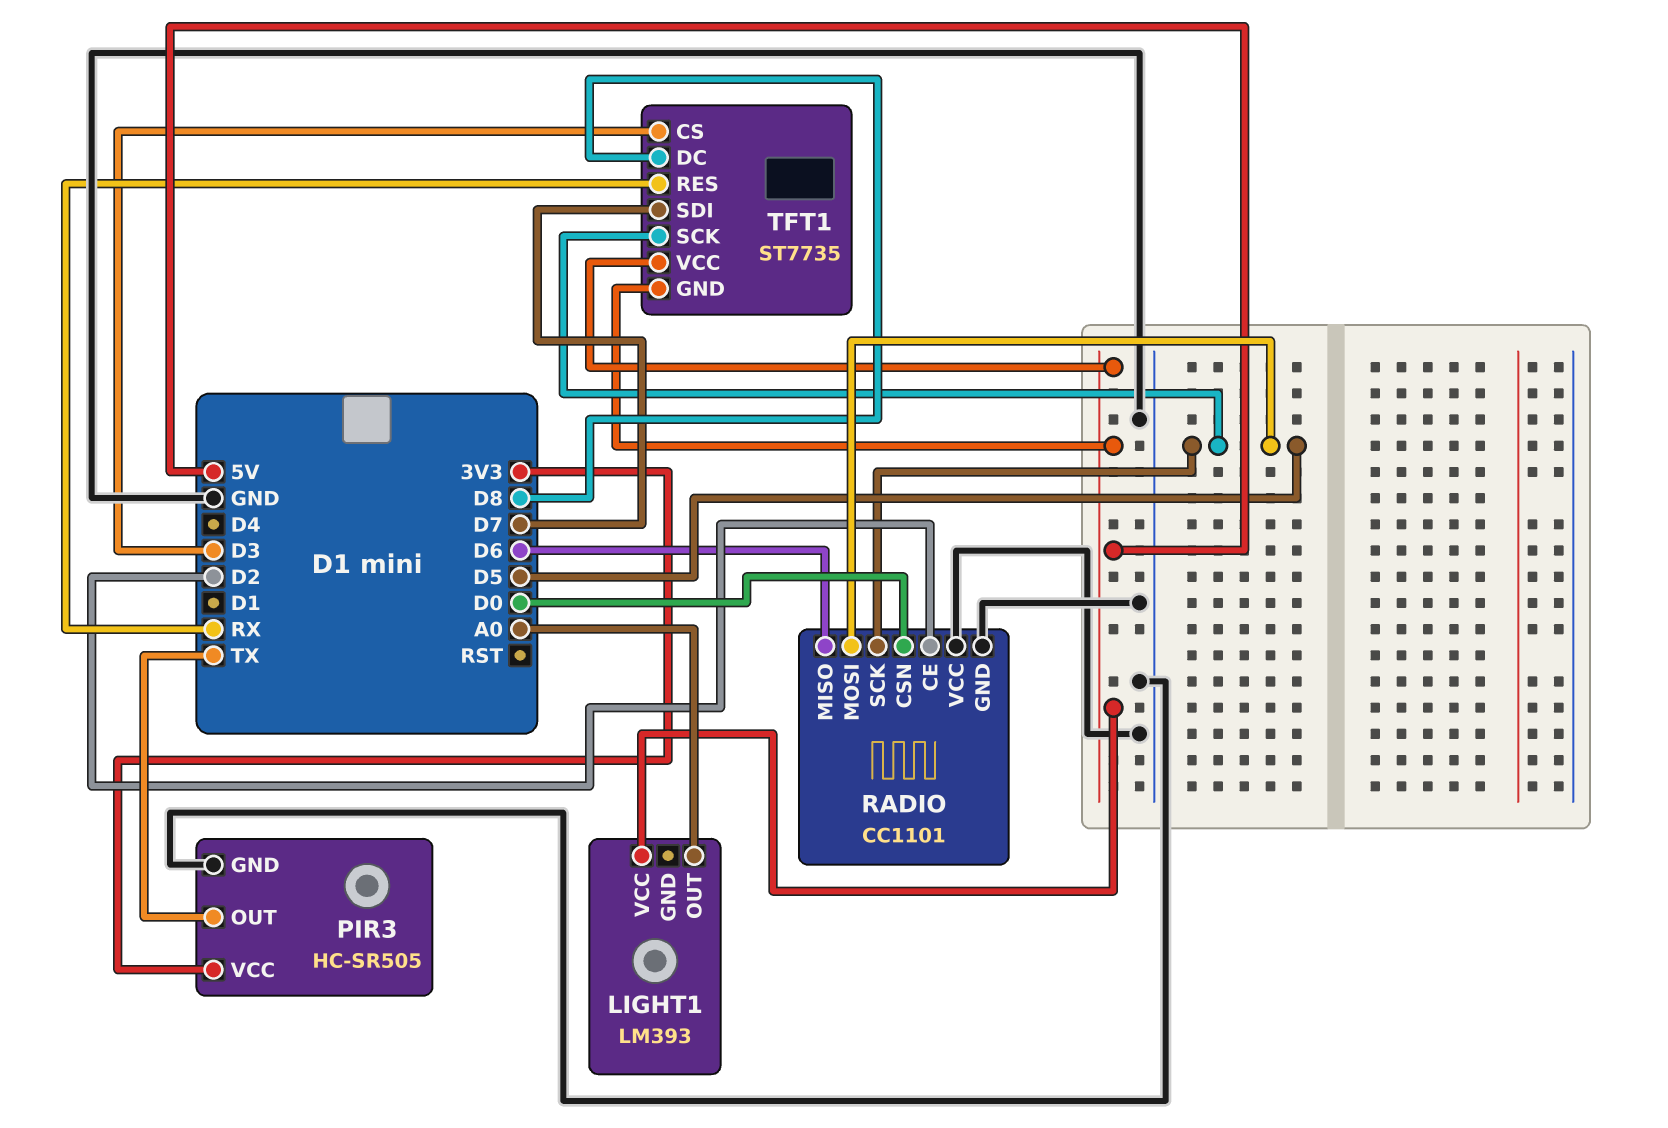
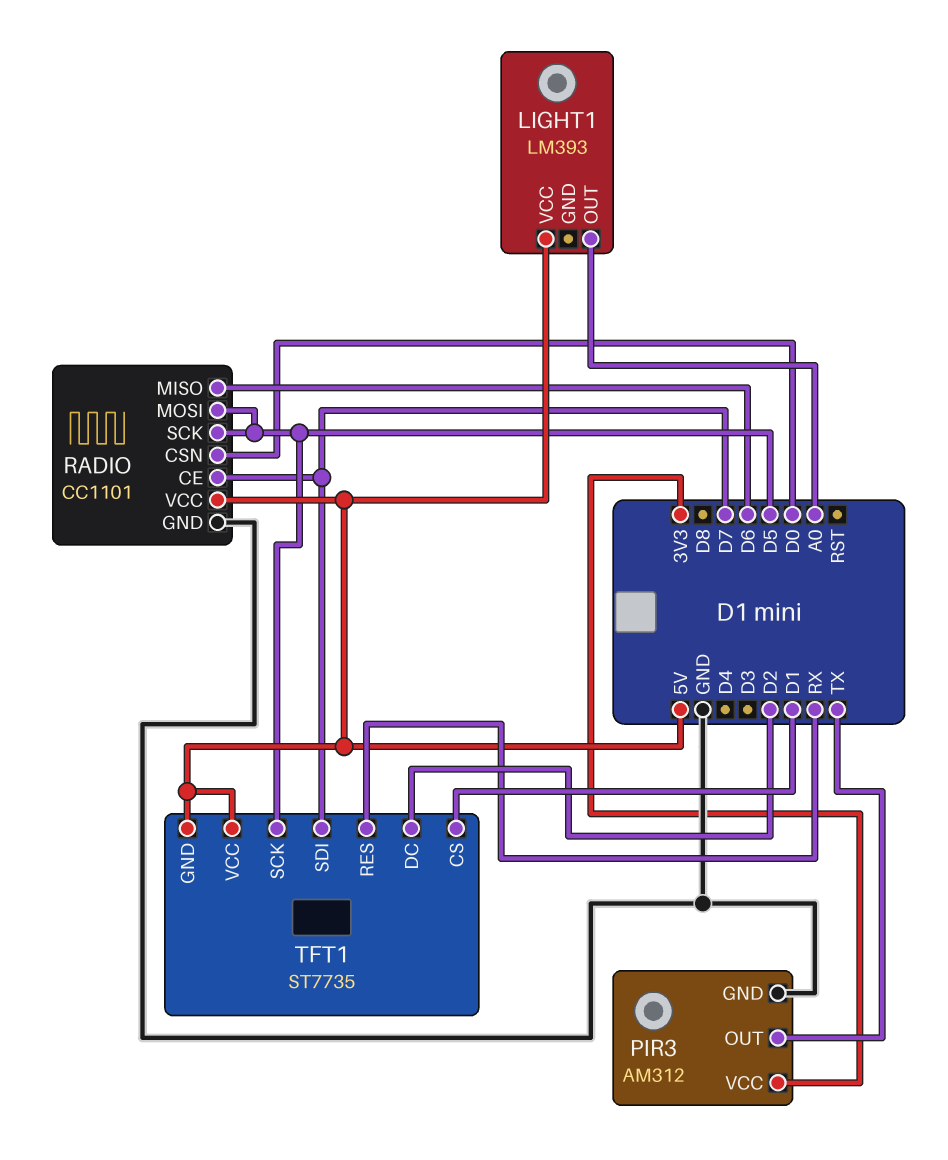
PIR3: HC-SR505 -> AM312
RADIO pin CE: D2 -> D7
RADIO pin VCC: GND -> 5V
TFT1 pin CS: D3 -> D1
TFT1 pin DC: D8 -> D2

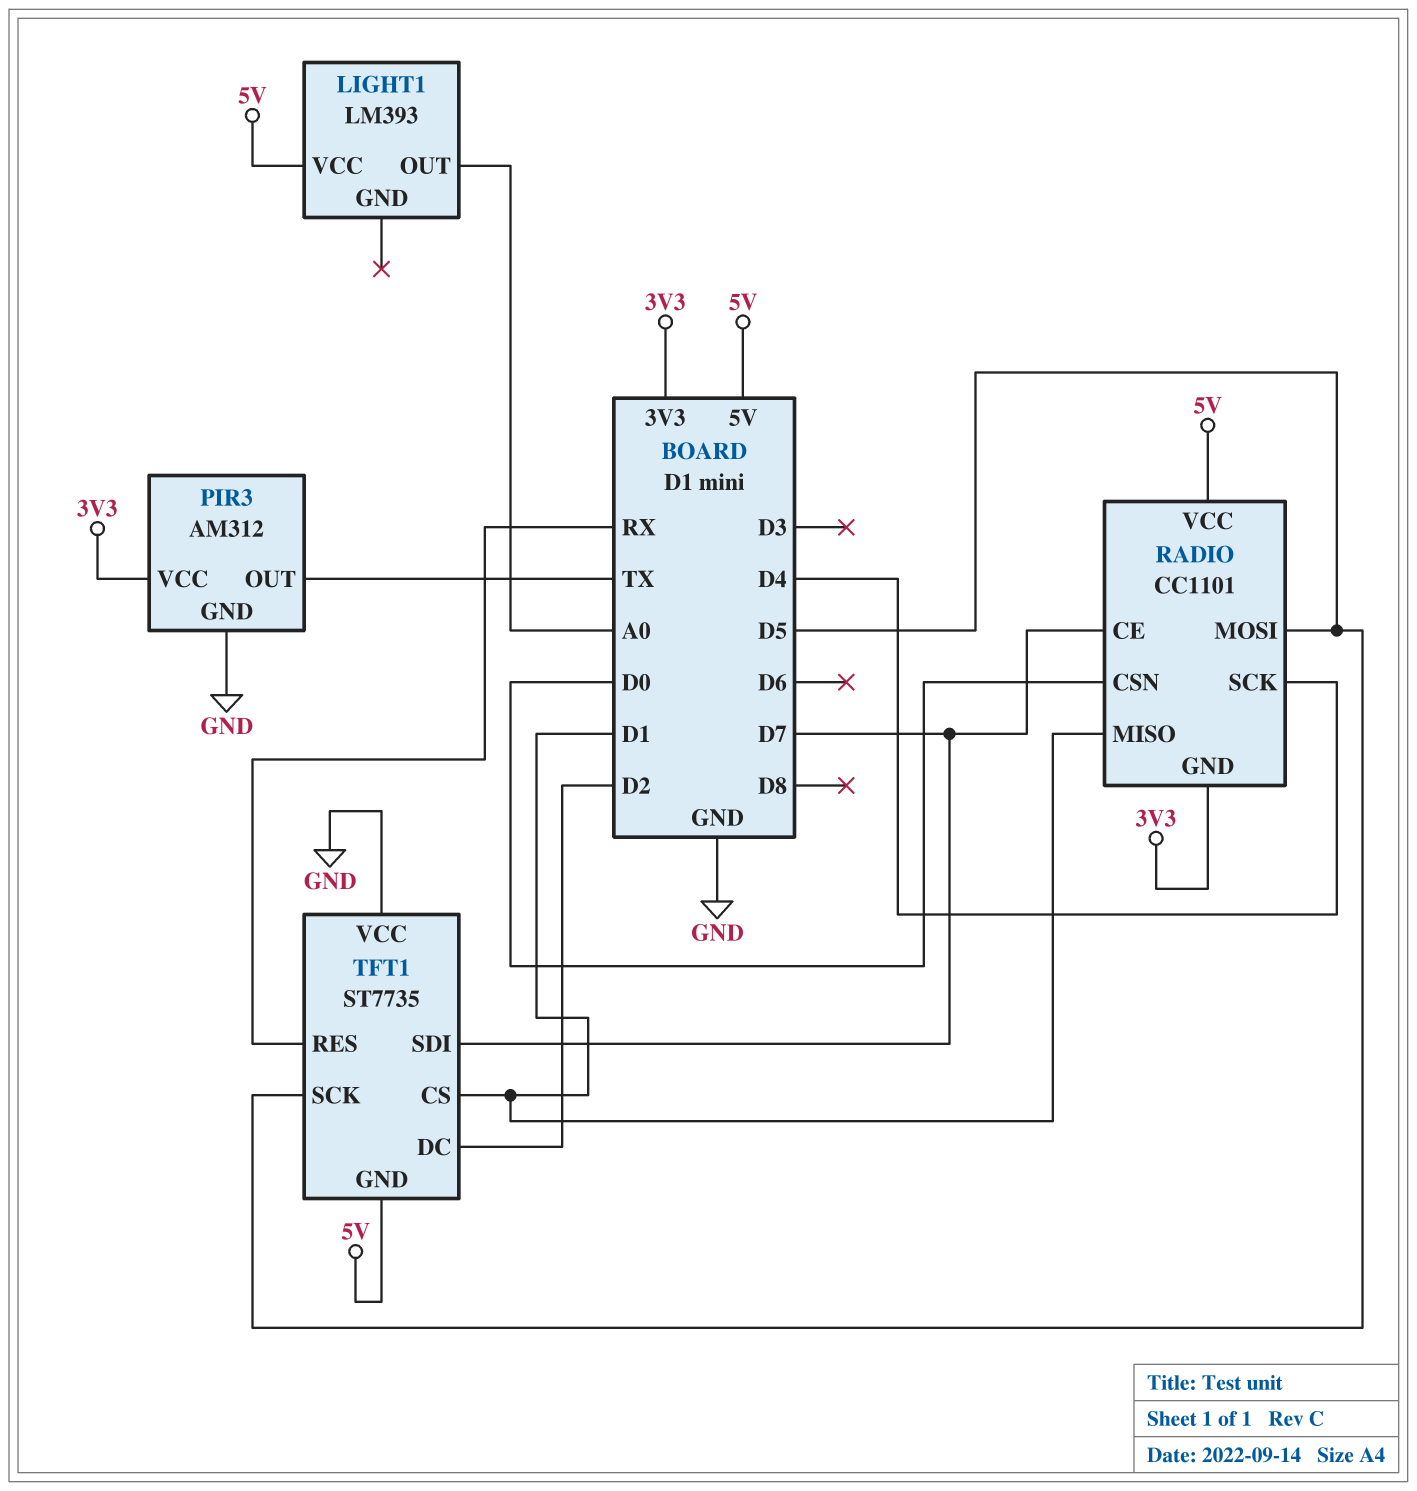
RADIO pin GND: GND -> 3V3
RADIO pin MISO: D6 -> D1
RADIO pin SCK: D5 -> D4
TFT1 pin VCC: 5V -> GND

